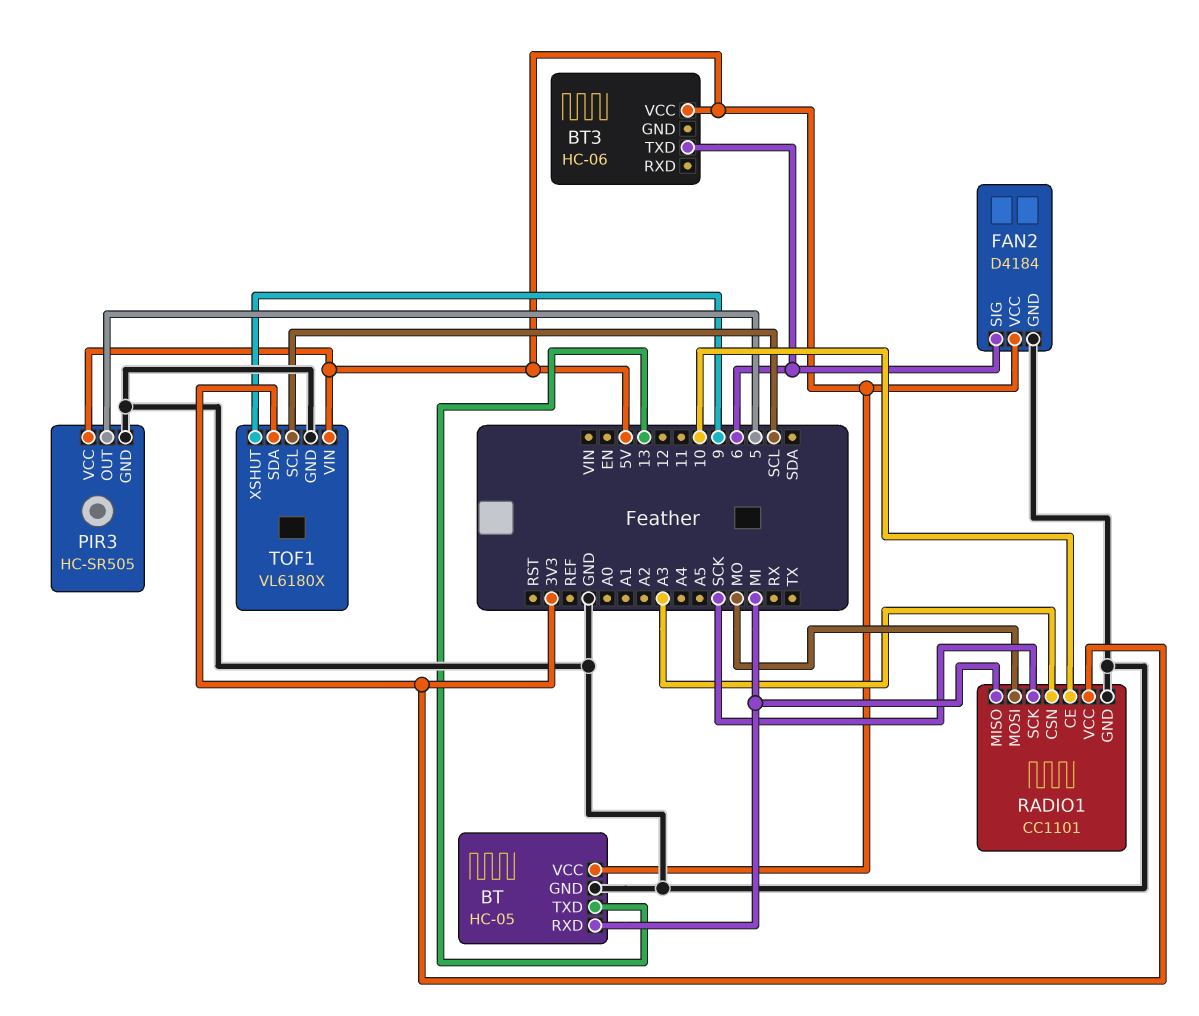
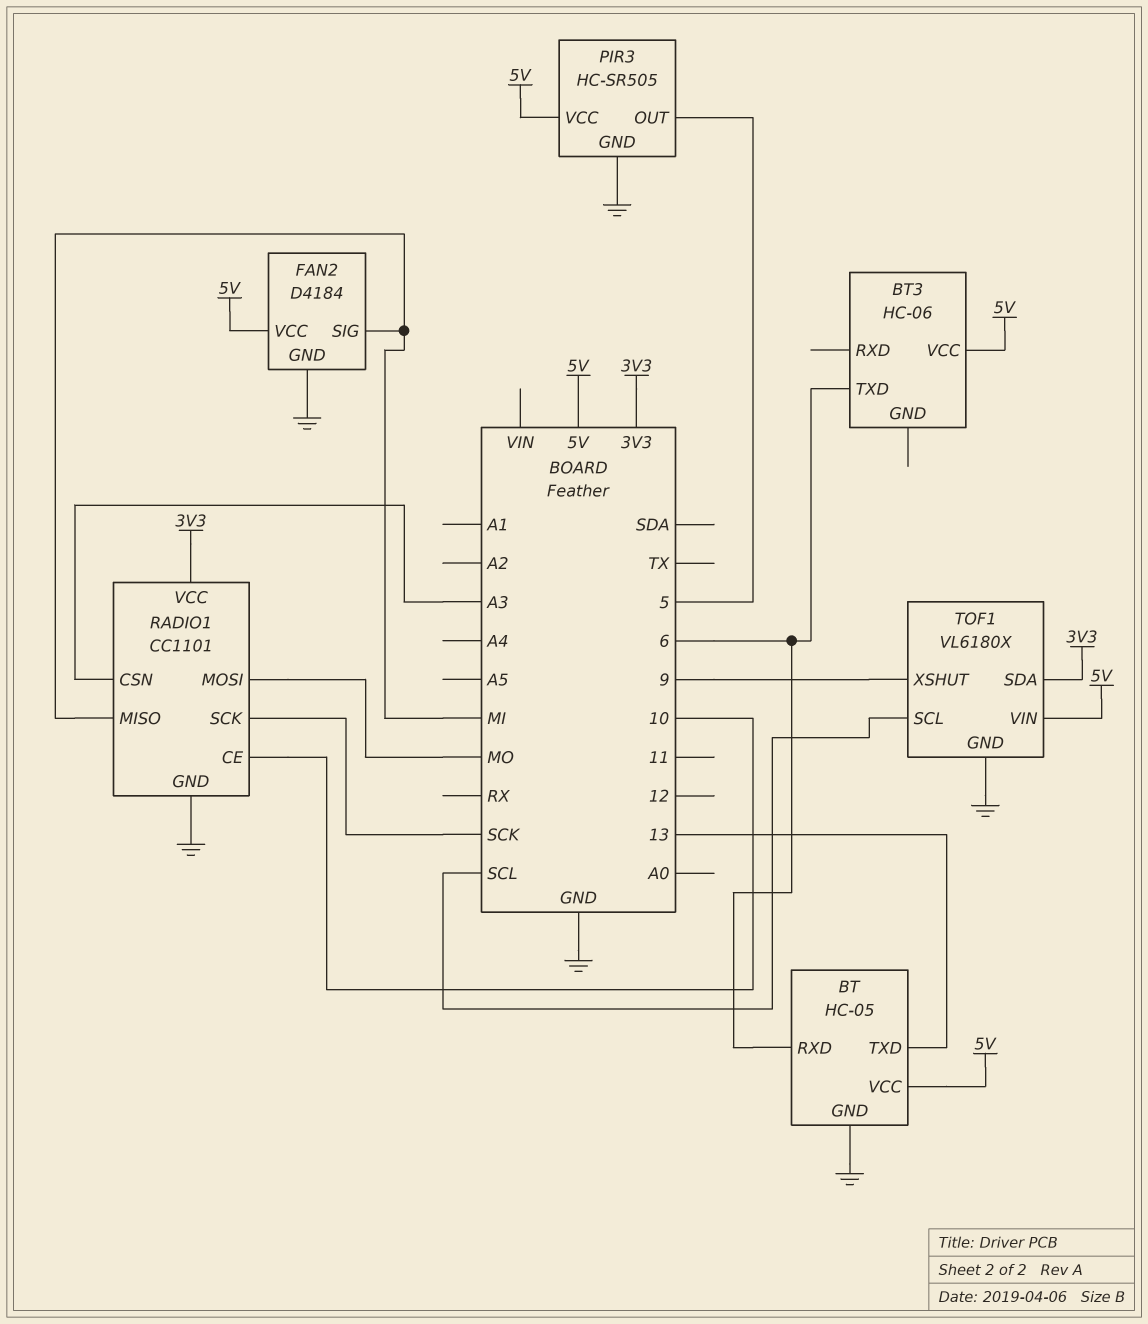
BT pin RXD: MI -> 6
FAN2 pin SIG: 6 -> MI

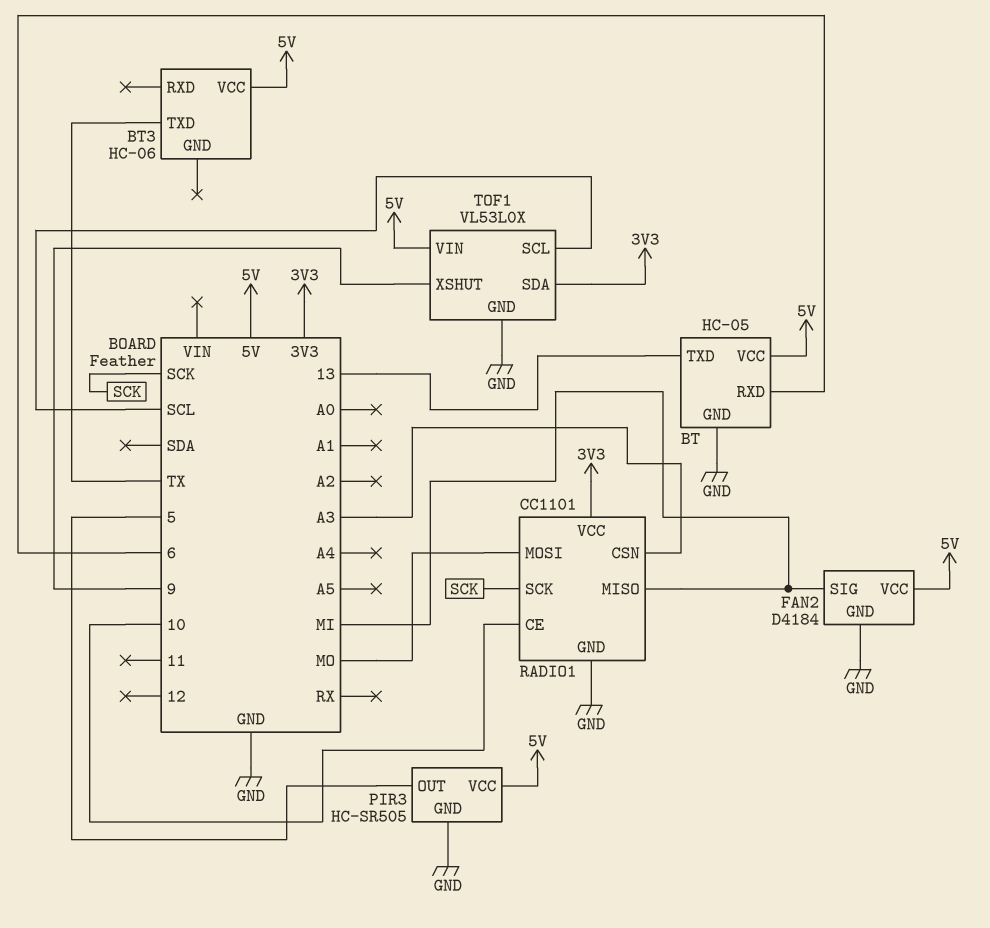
BT3 pin TXD: 6 -> TX
TOF1: VL6180X -> VL53L0X

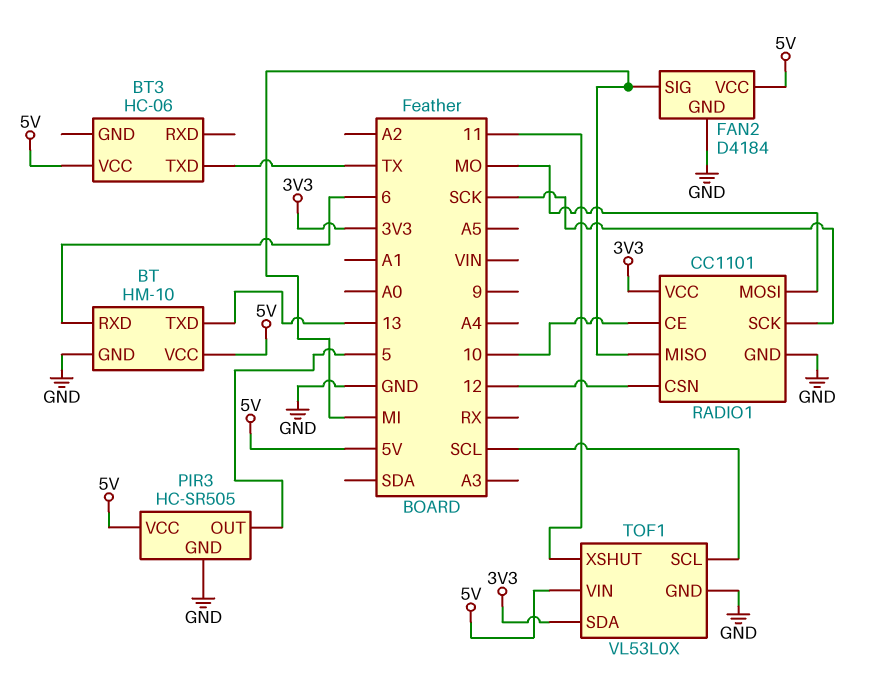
BT: HC-05 -> HM-10
RADIO1 pin CSN: A3 -> 12
TOF1 pin XSHUT: 9 -> 11

